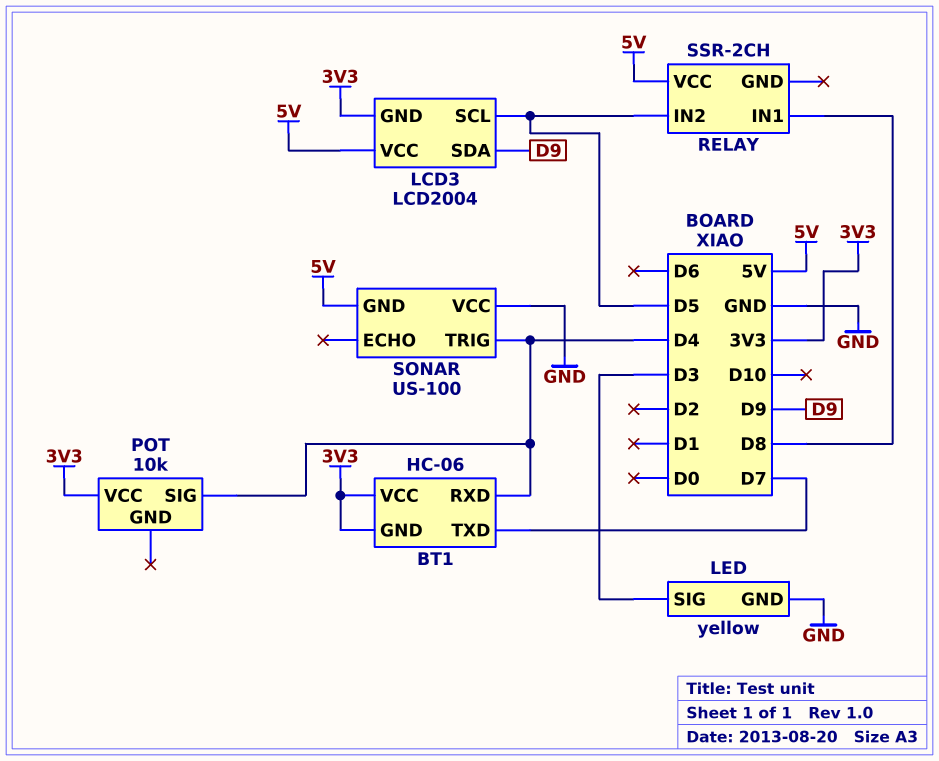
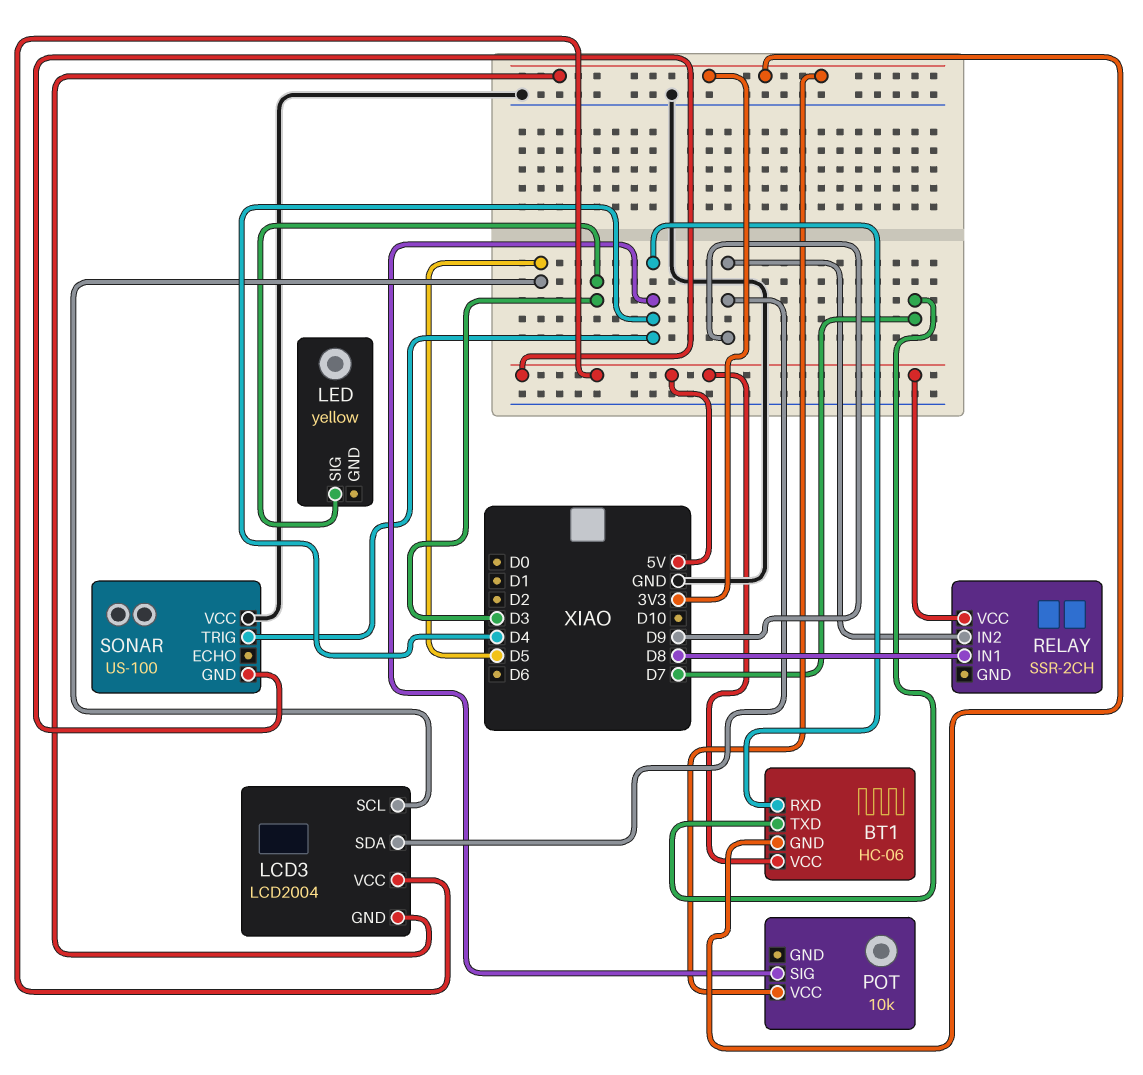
BT1 pin VCC: 3V3 -> 5V
LED pin GND: GND -> none
RELAY pin IN2: D5 -> D9

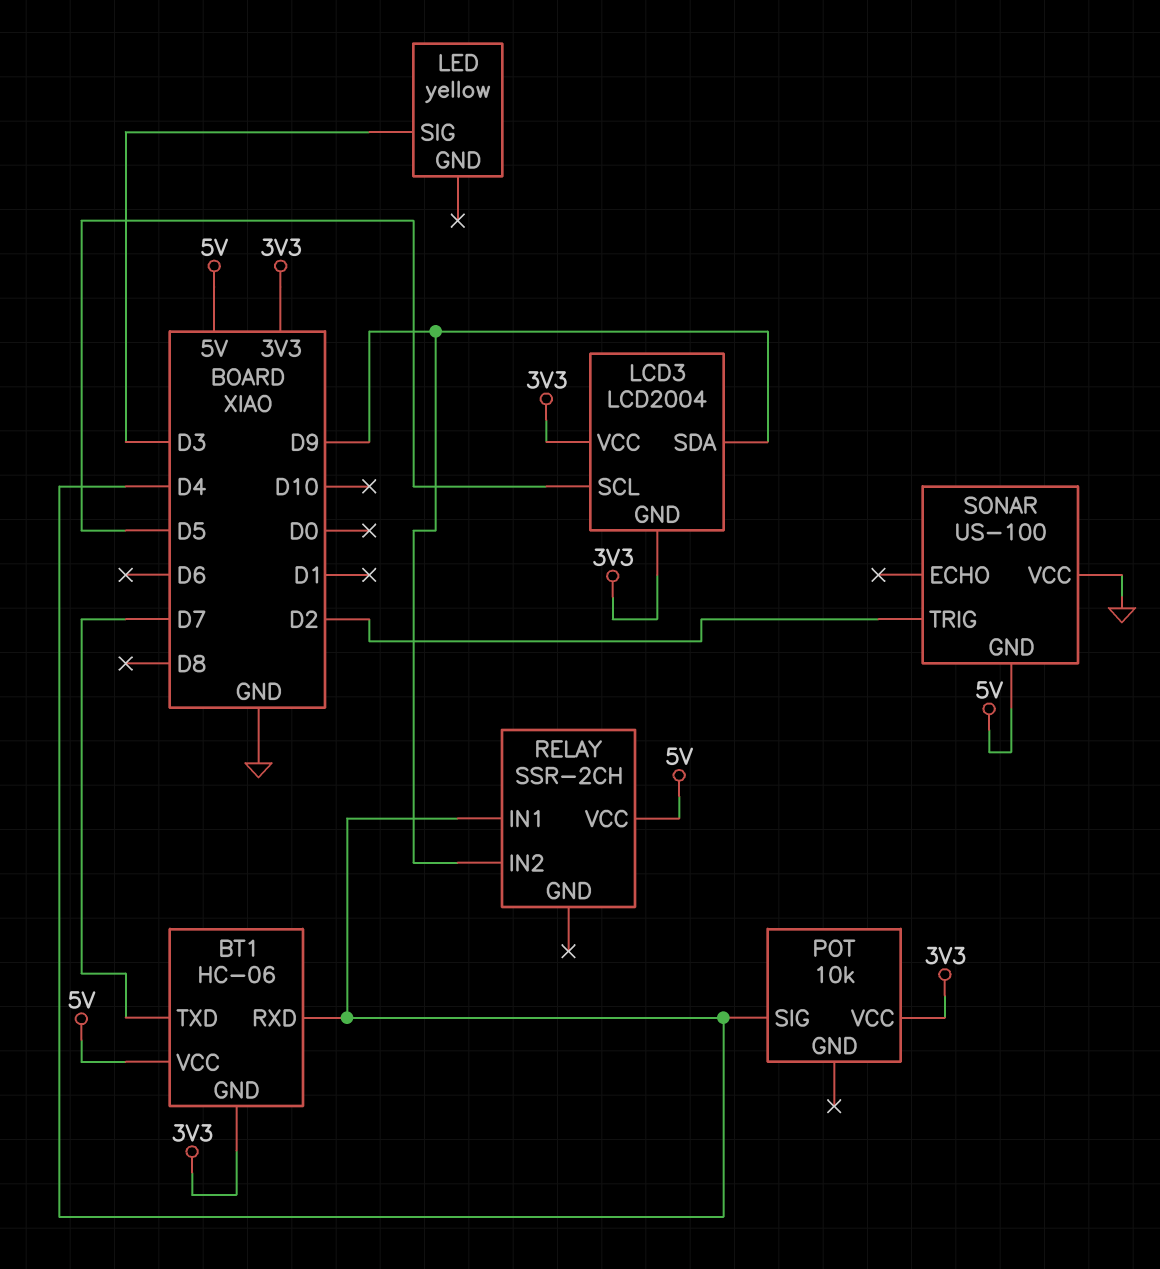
LCD3 pin VCC: 5V -> 3V3
RELAY pin IN1: D8 -> D4
SONAR pin TRIG: D4 -> D2

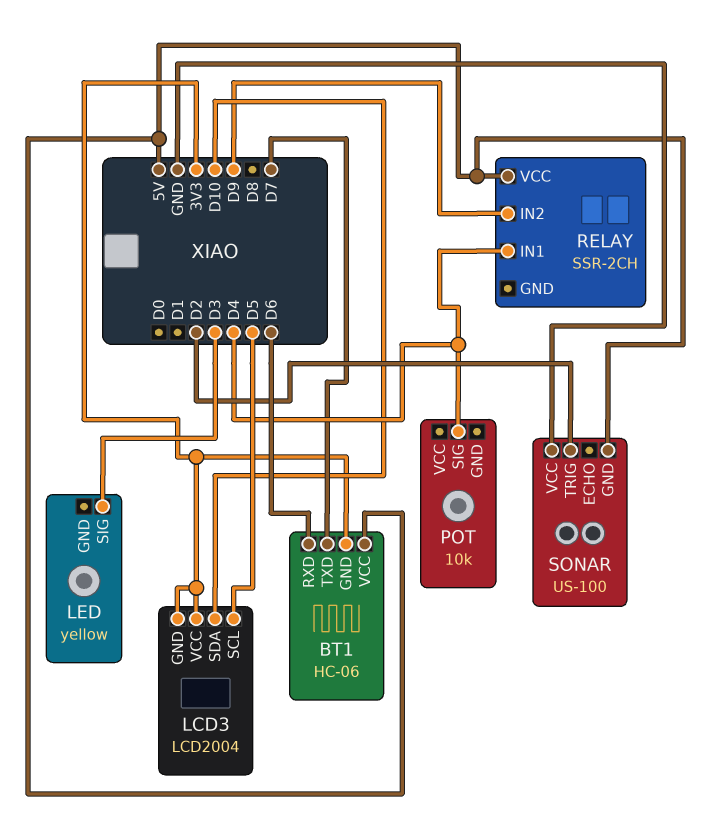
BT1 pin RXD: D4 -> D6
LCD3 pin SDA: D9 -> D10
POT pin VCC: 3V3 -> none

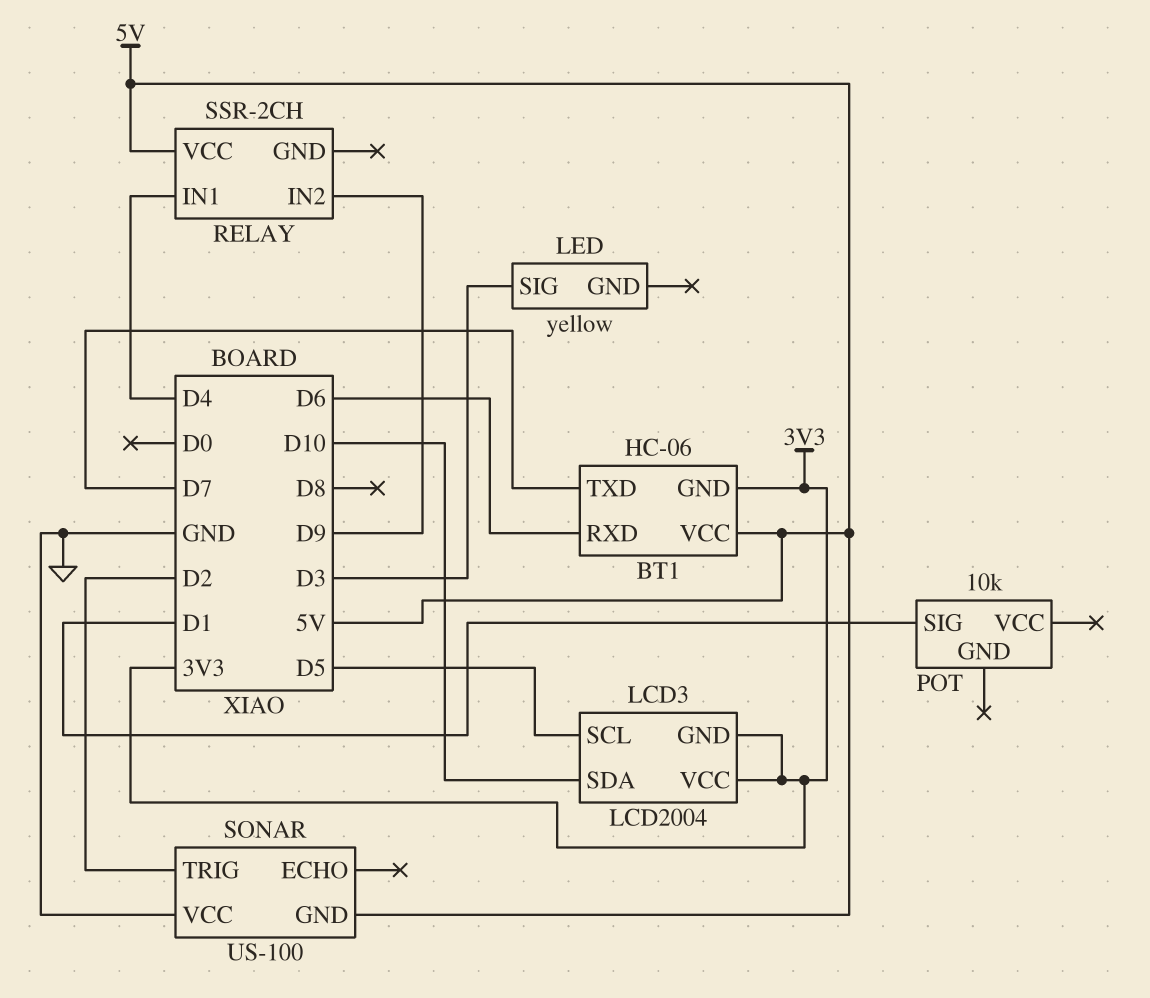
POT pin SIG: D4 -> D1

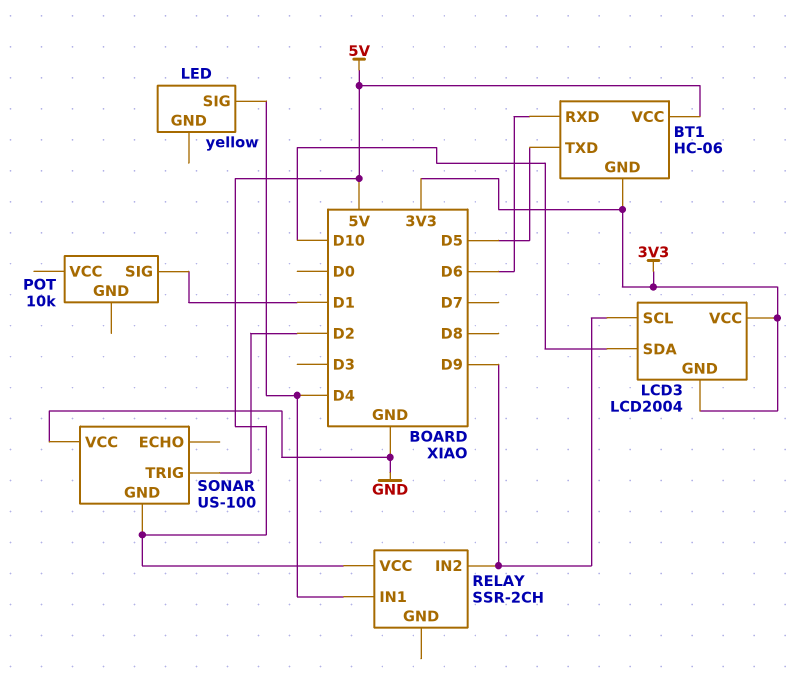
BT1 pin TXD: D7 -> D5
LCD3 pin SCL: D5 -> D9
LED pin SIG: D3 -> D4

